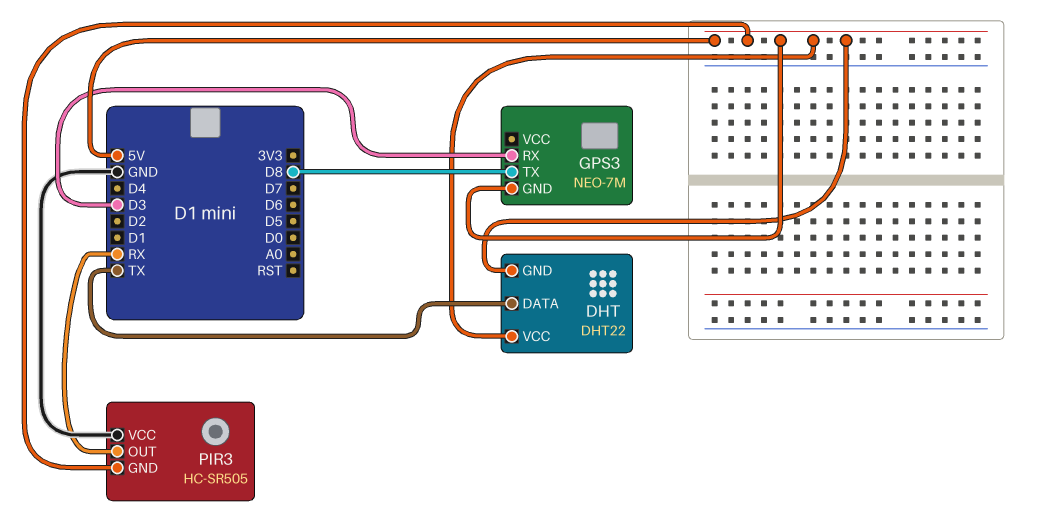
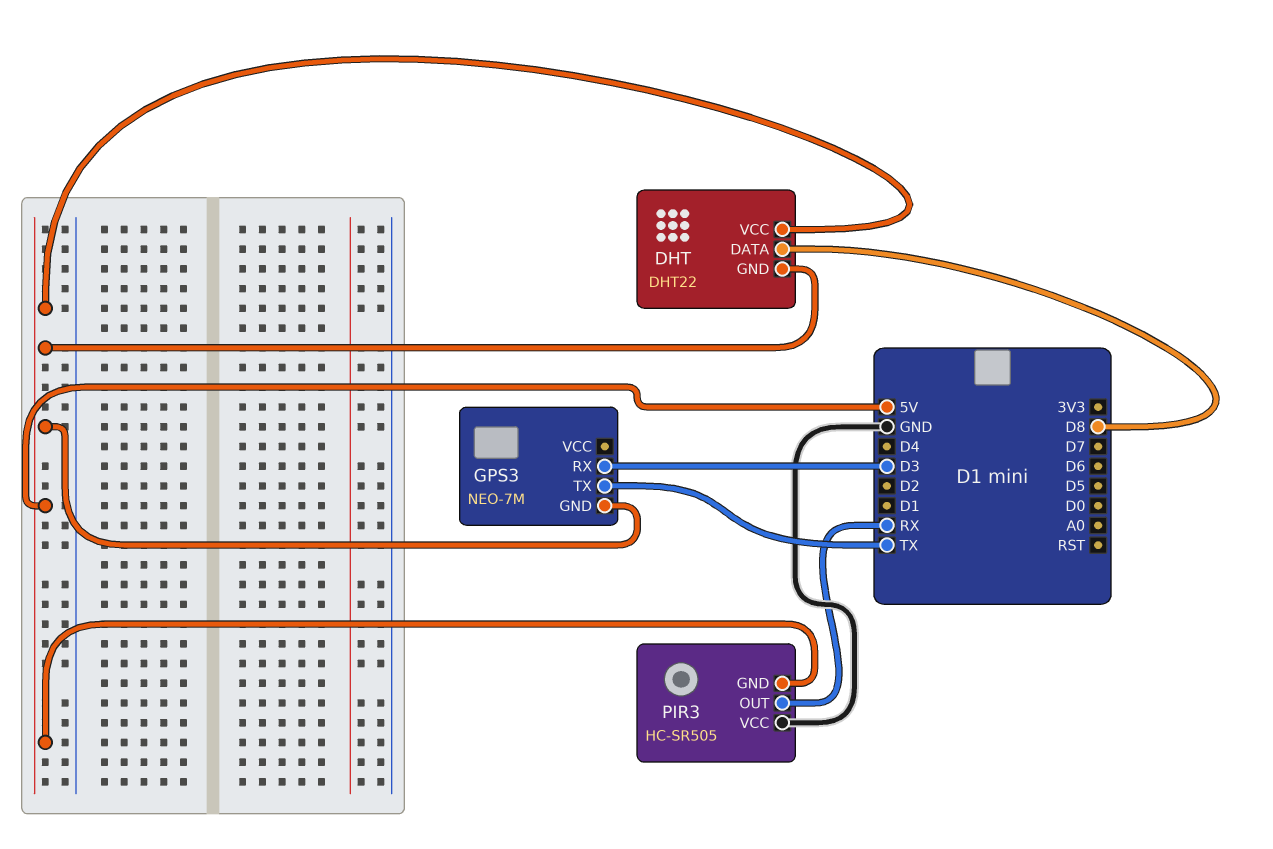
DHT pin DATA: TX -> D8
GPS3 pin TX: D8 -> TX

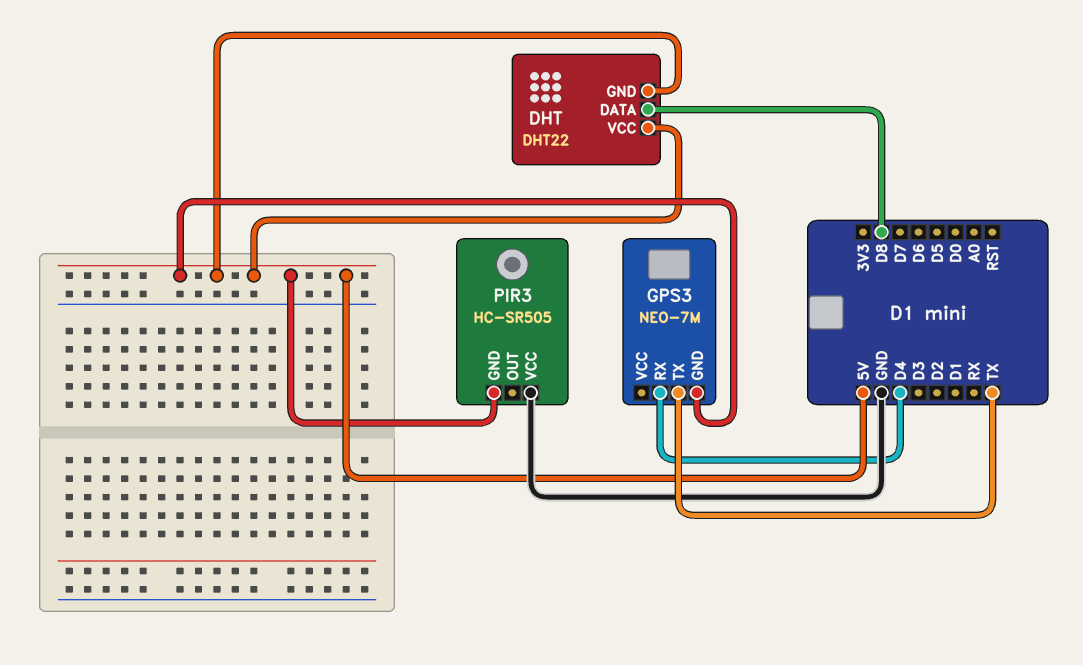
GPS3 pin RX: D3 -> D4
PIR3 pin OUT: RX -> none

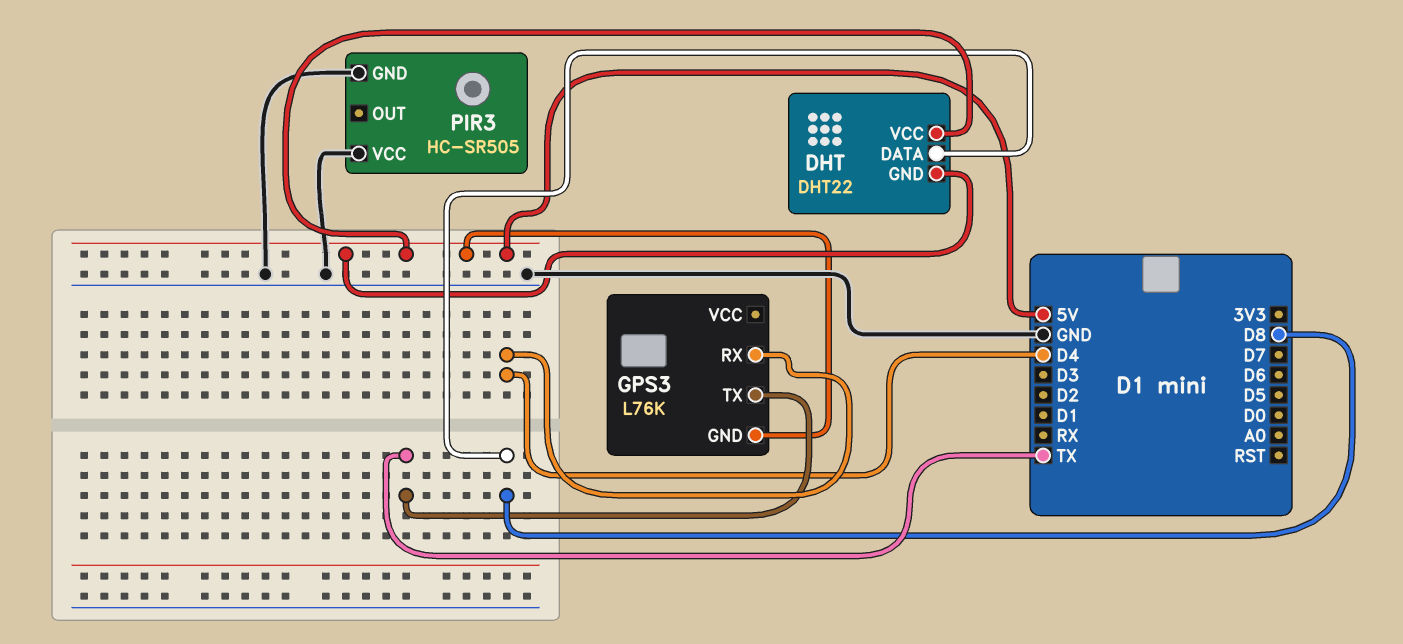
GPS3: NEO-7M -> L76K
PIR3 pin GND: 5V -> GND

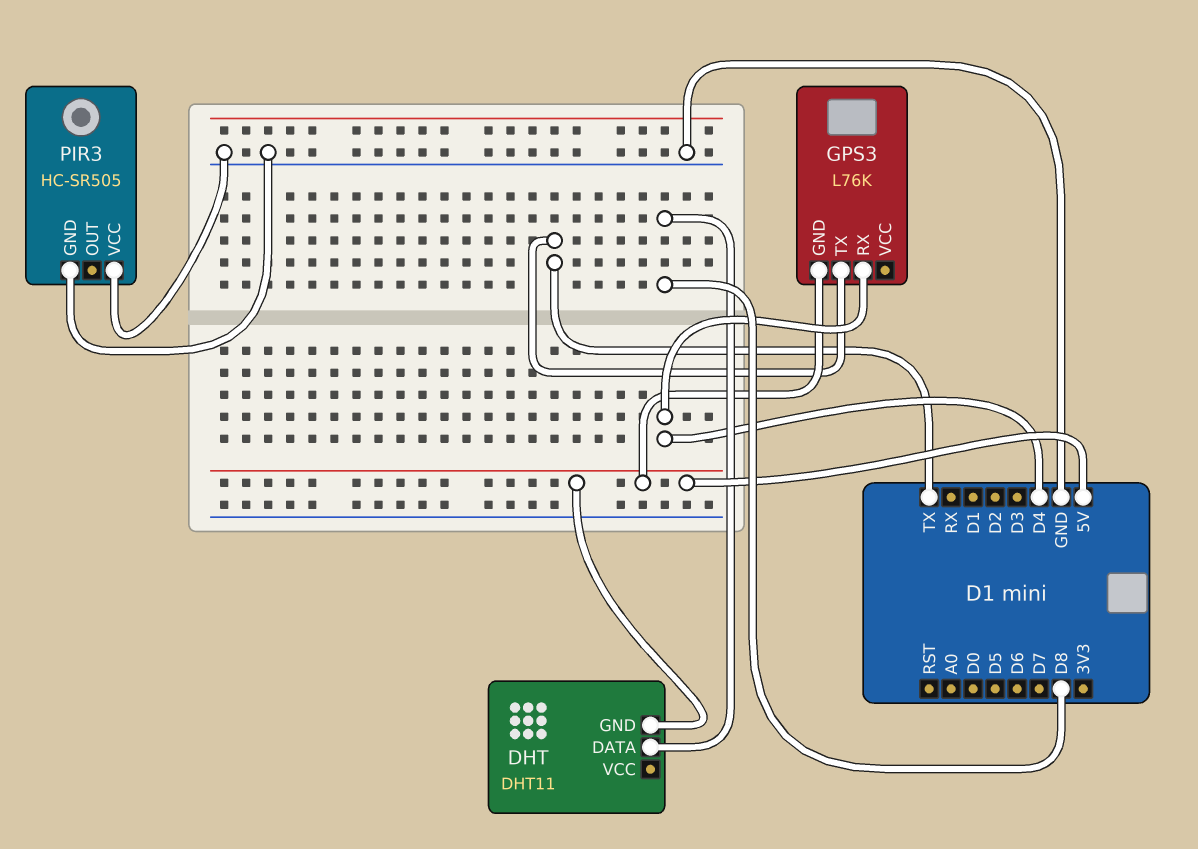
DHT: DHT22 -> DHT11
DHT pin VCC: 5V -> none

